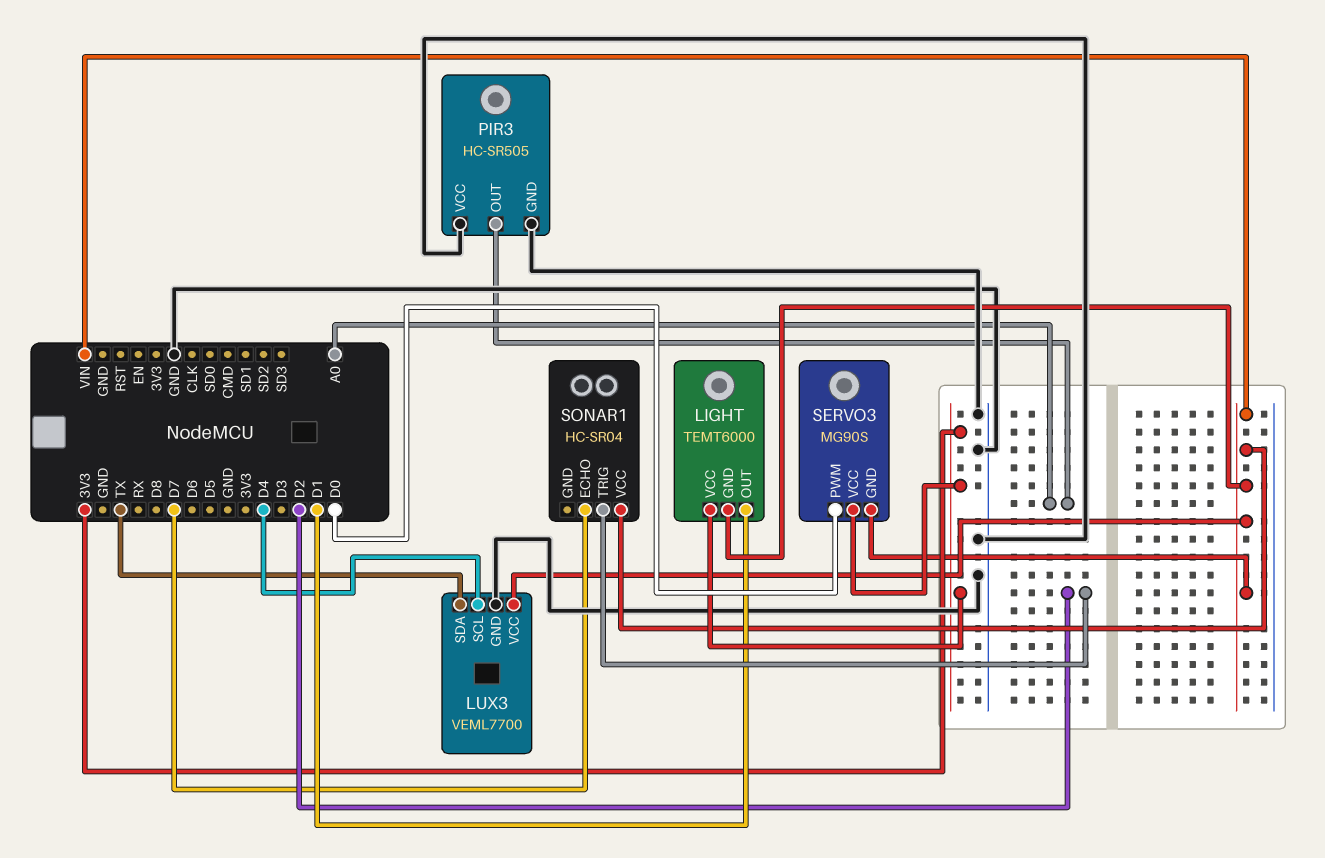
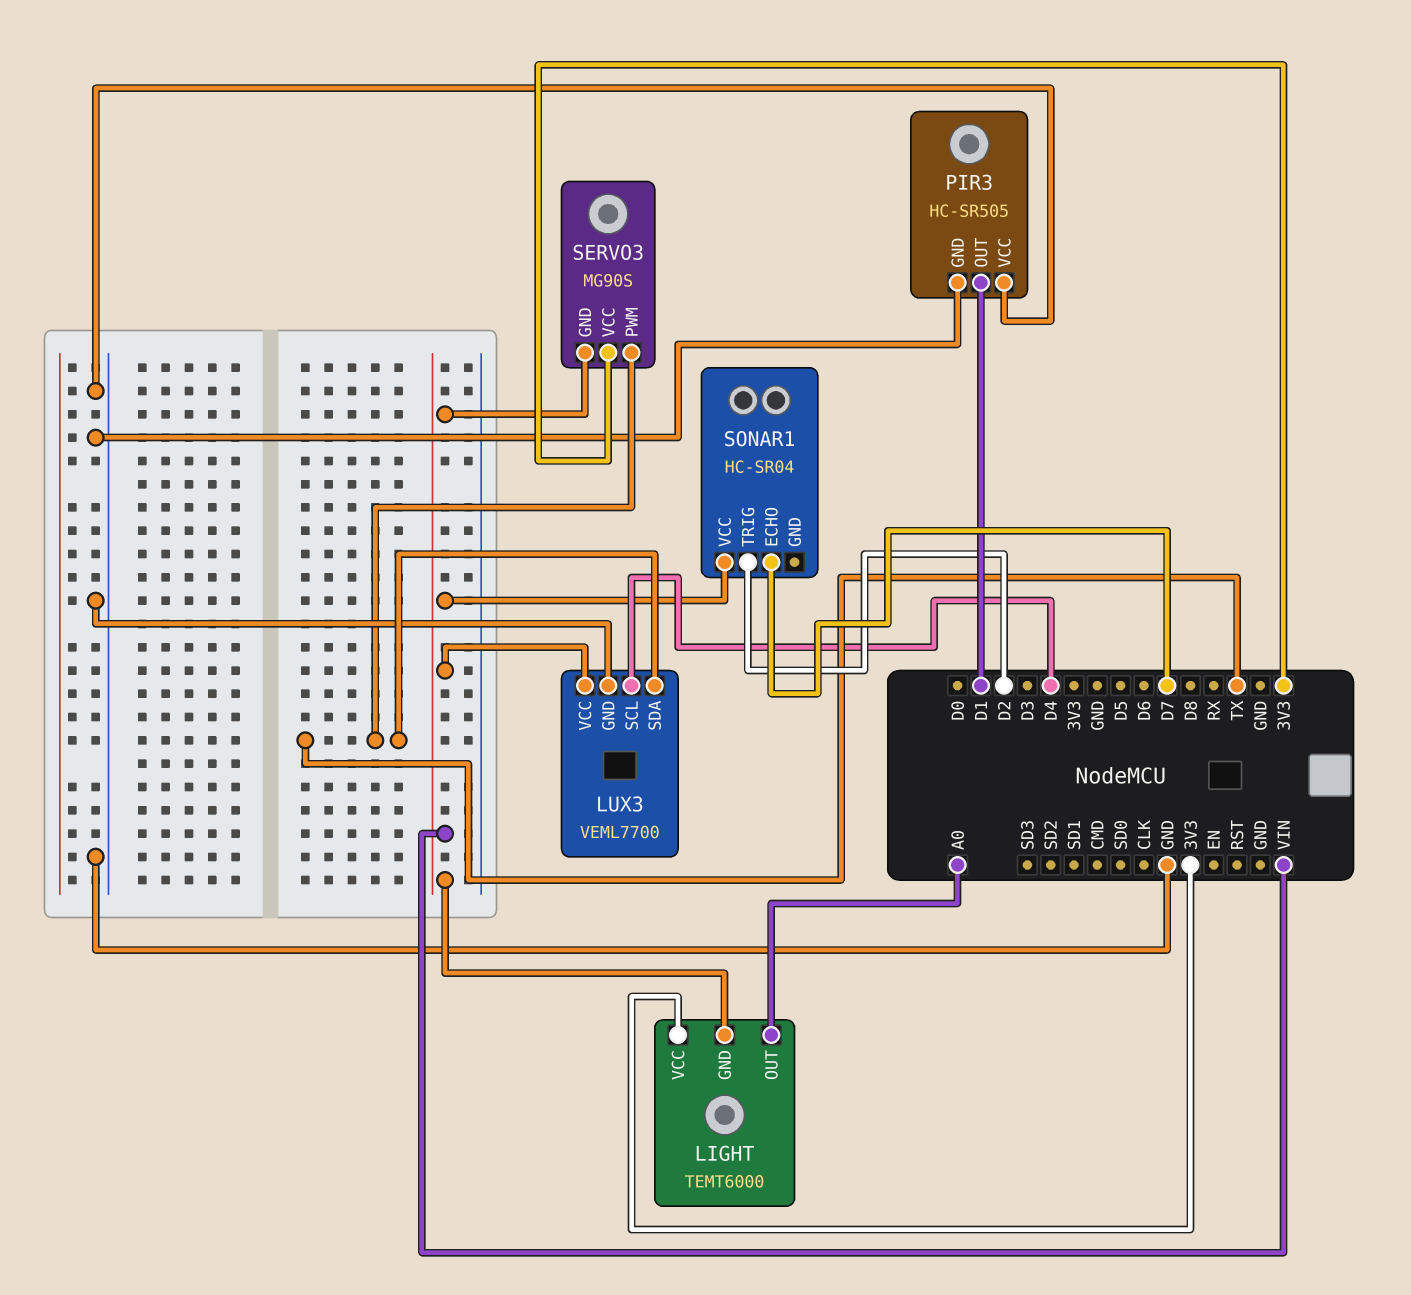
LIGHT pin OUT: D1 -> A0
PIR3 pin OUT: A0 -> D1
SERVO3 pin PWM: D0 -> TX

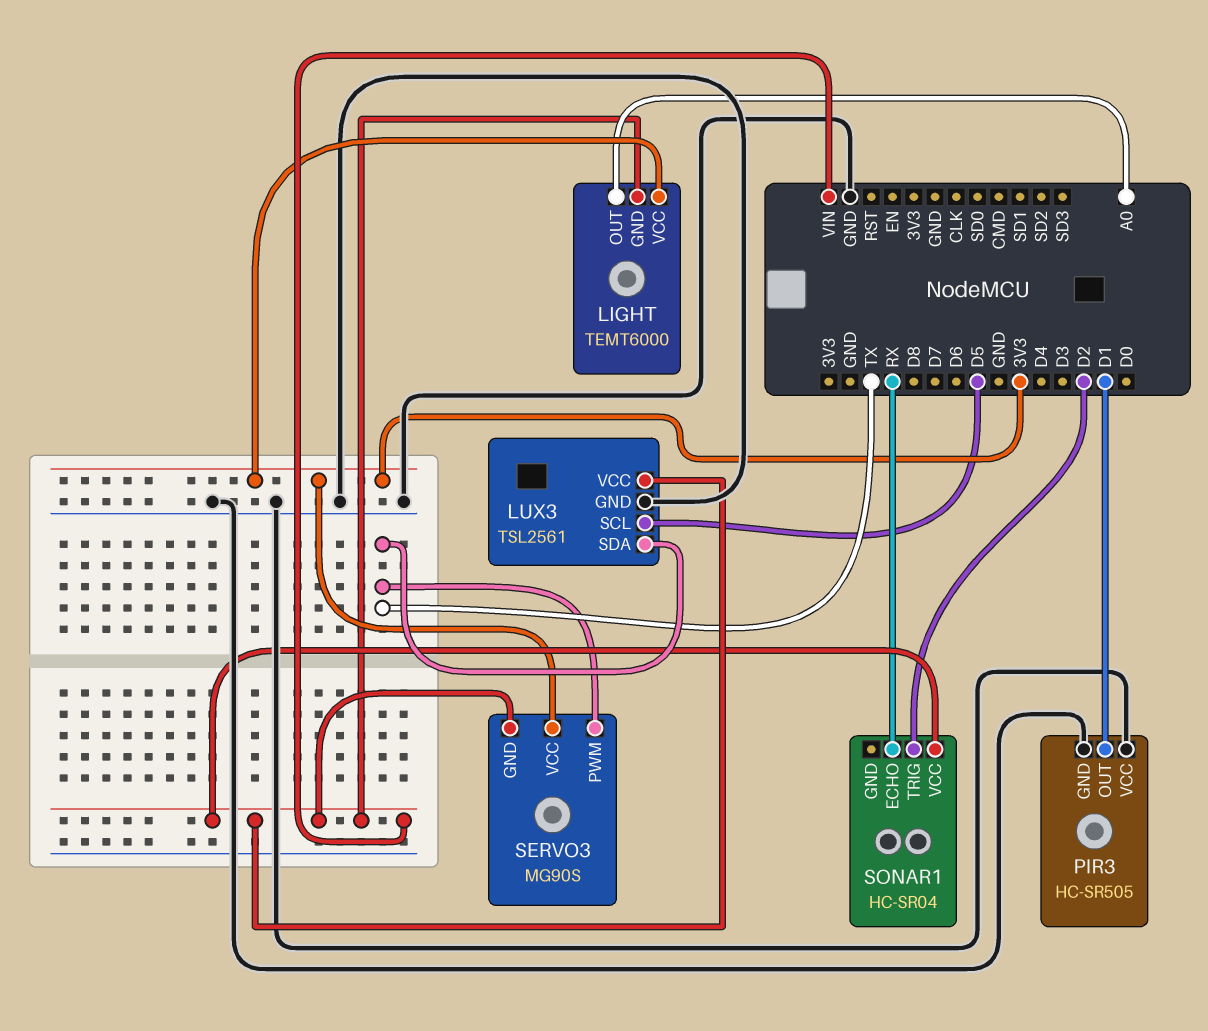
LUX3: VEML7700 -> TSL2561
LUX3 pin SCL: D4 -> D5
SONAR1 pin ECHO: D7 -> RX

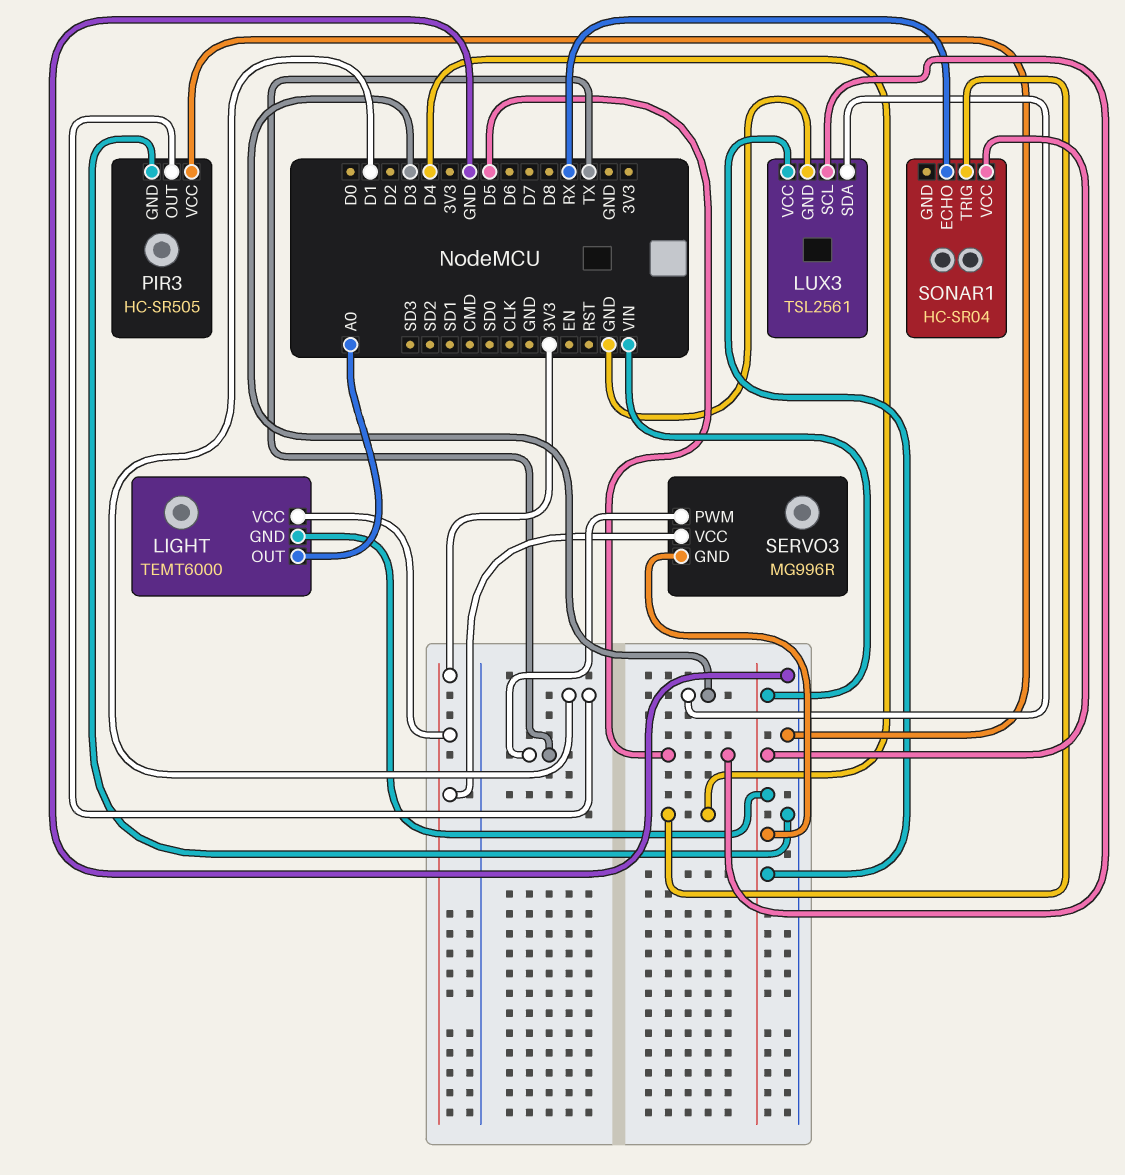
LUX3 pin SDA: TX -> D3
SERVO3: MG90S -> MG996R
SONAR1 pin TRIG: D2 -> D4

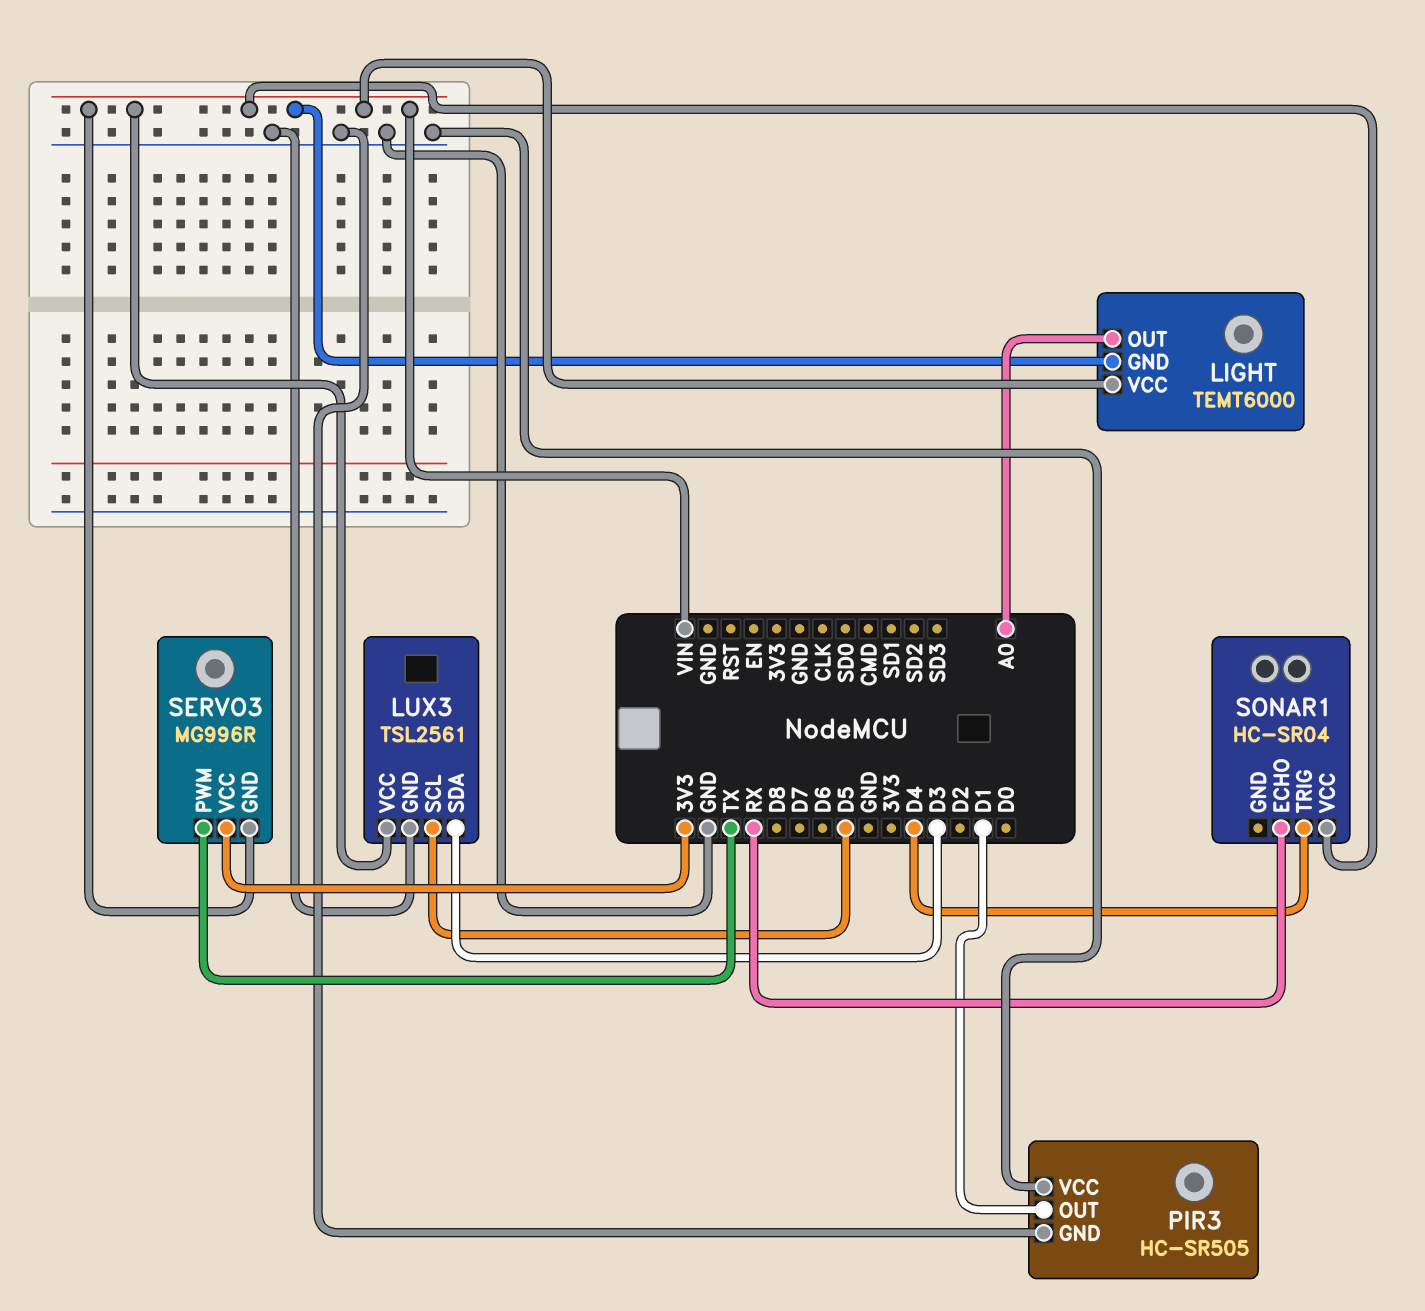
LIGHT pin VCC: 3V3 -> VIN

